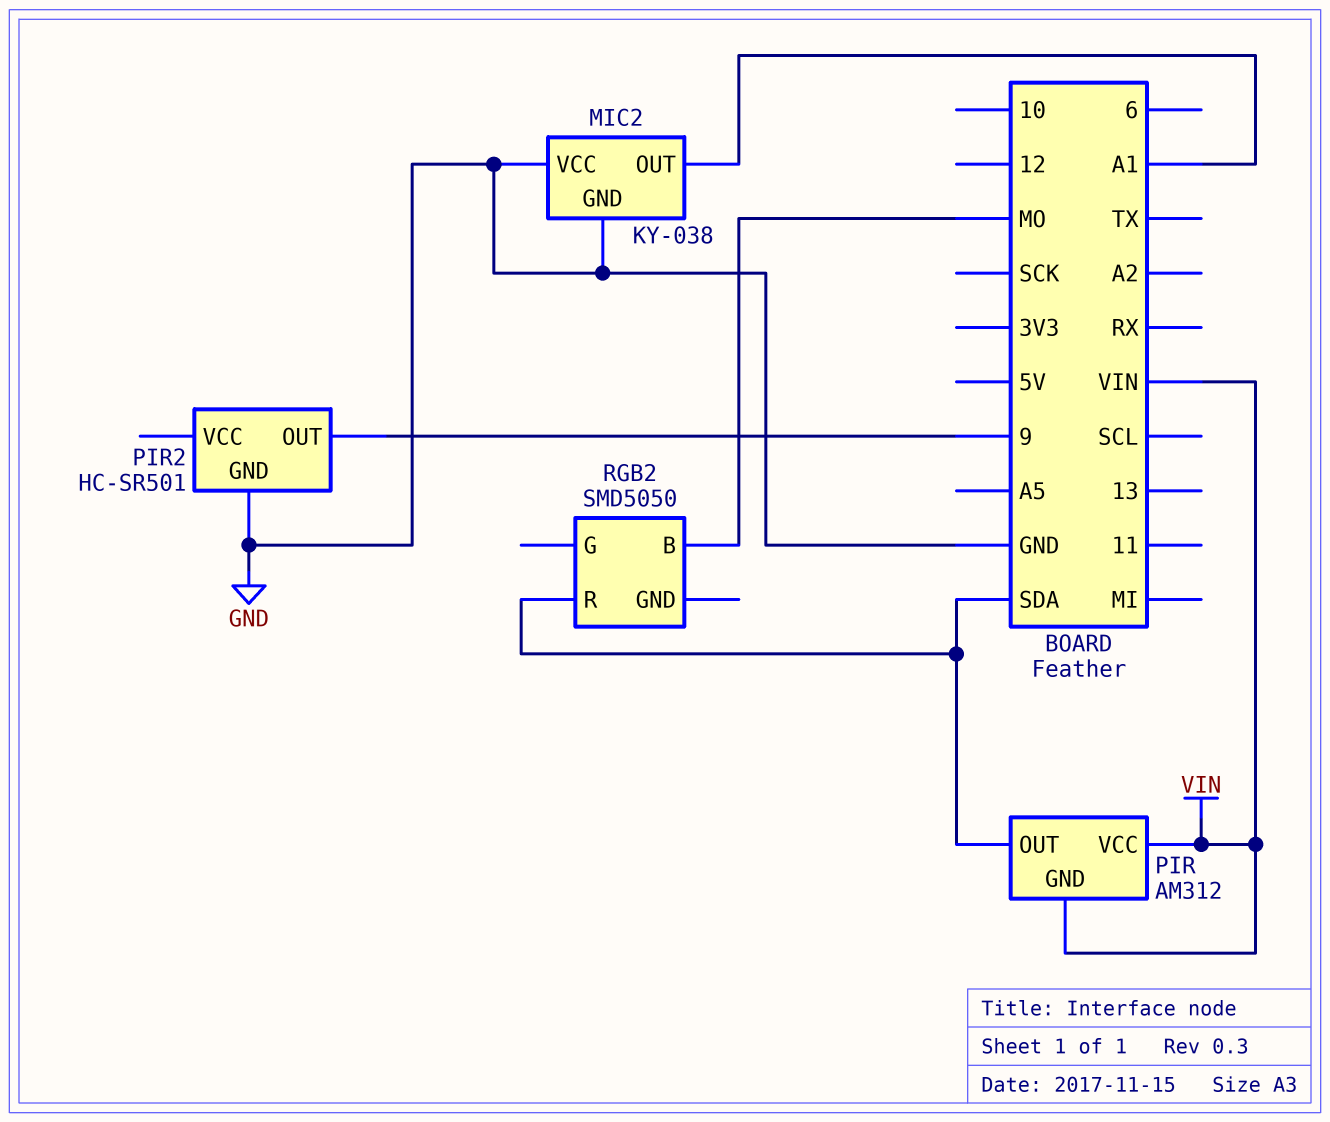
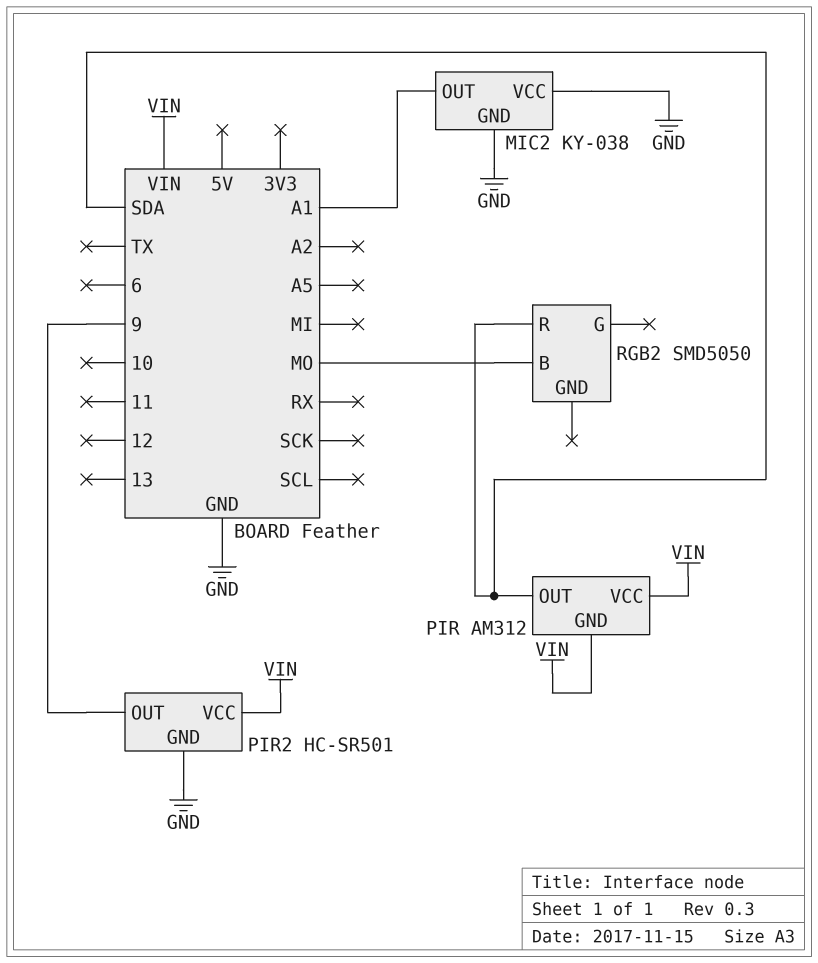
PIR2 pin VCC: none -> VIN

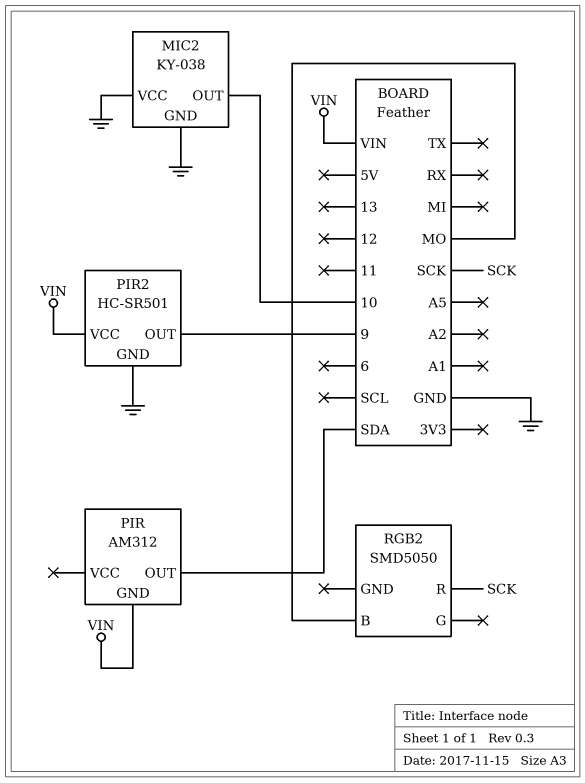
MIC2 pin OUT: A1 -> 10
PIR pin VCC: VIN -> none
RGB2 pin R: SDA -> SCK

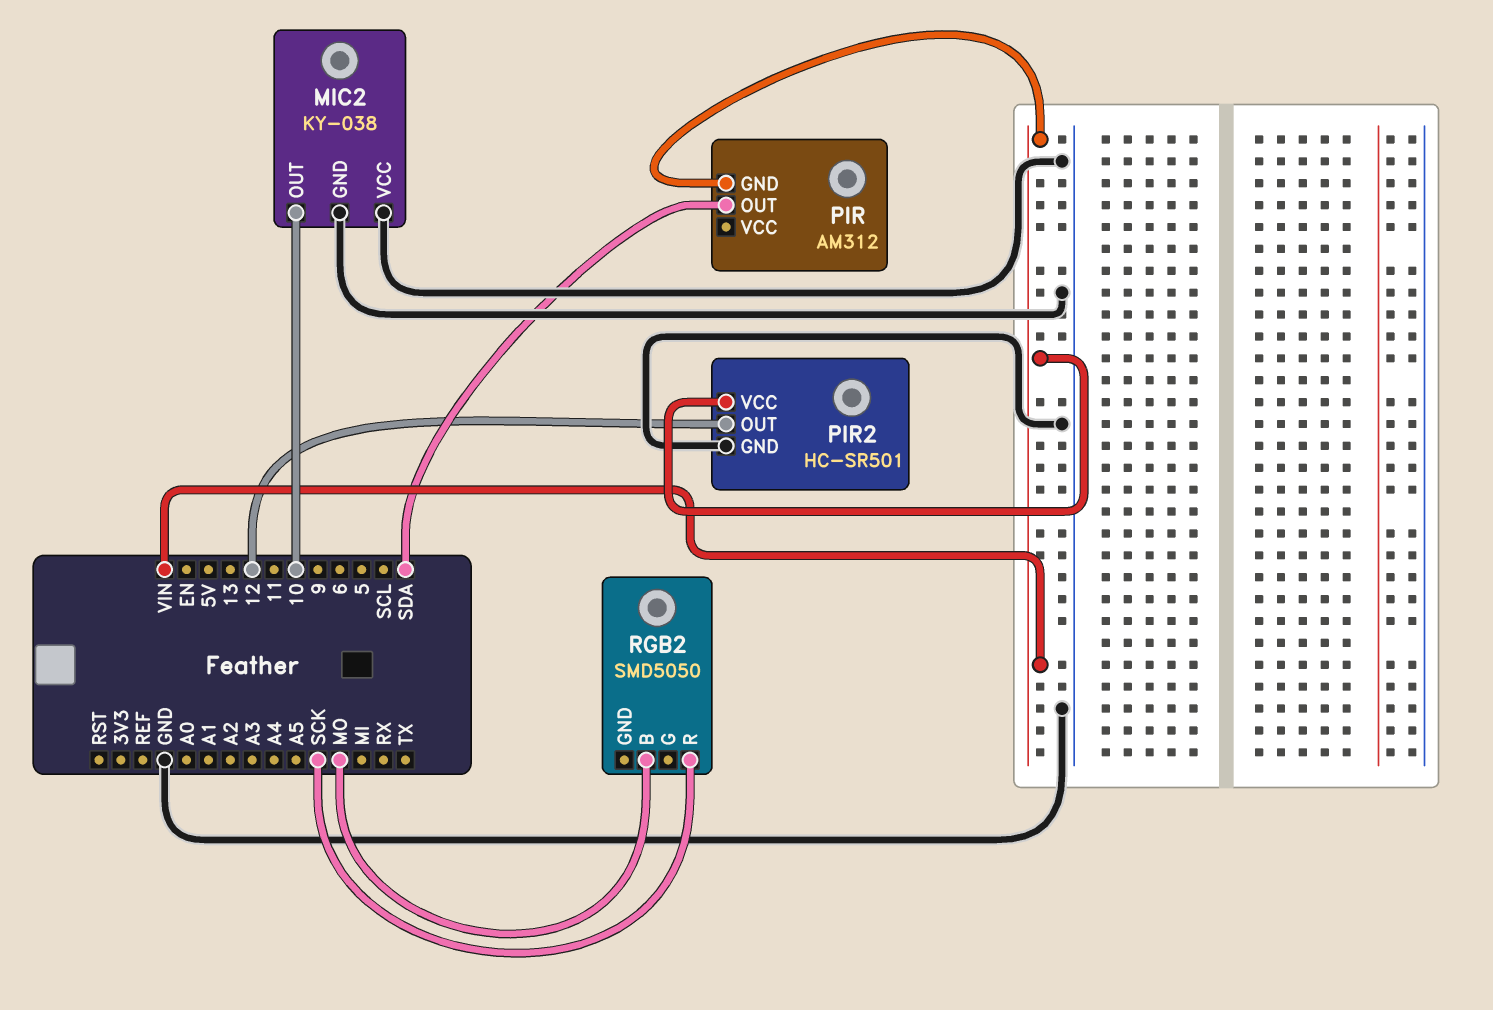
PIR2 pin OUT: 9 -> 12

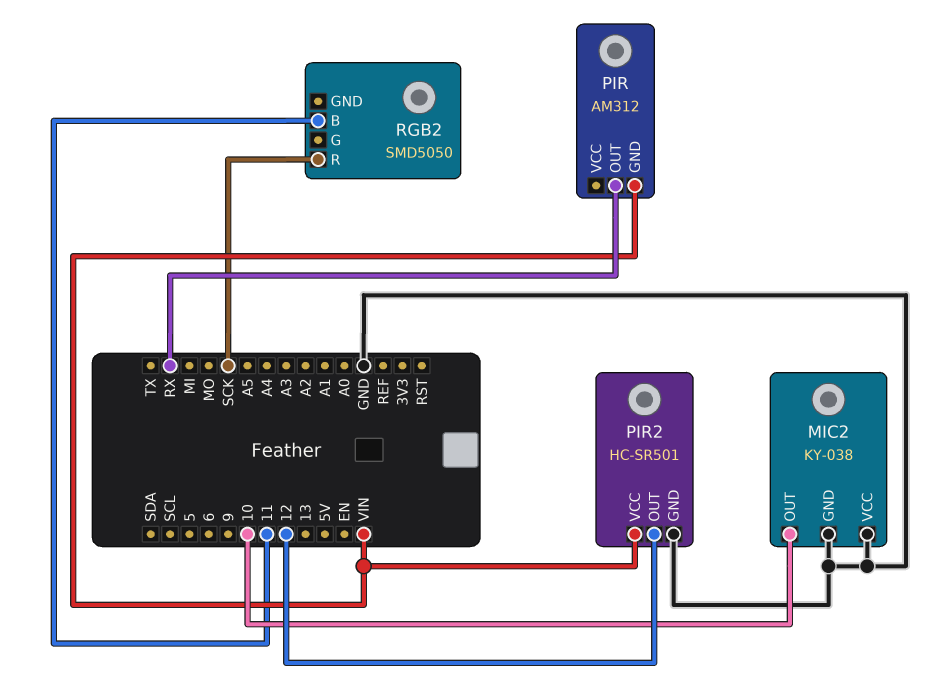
PIR pin OUT: SDA -> RX
RGB2 pin B: MO -> 11

